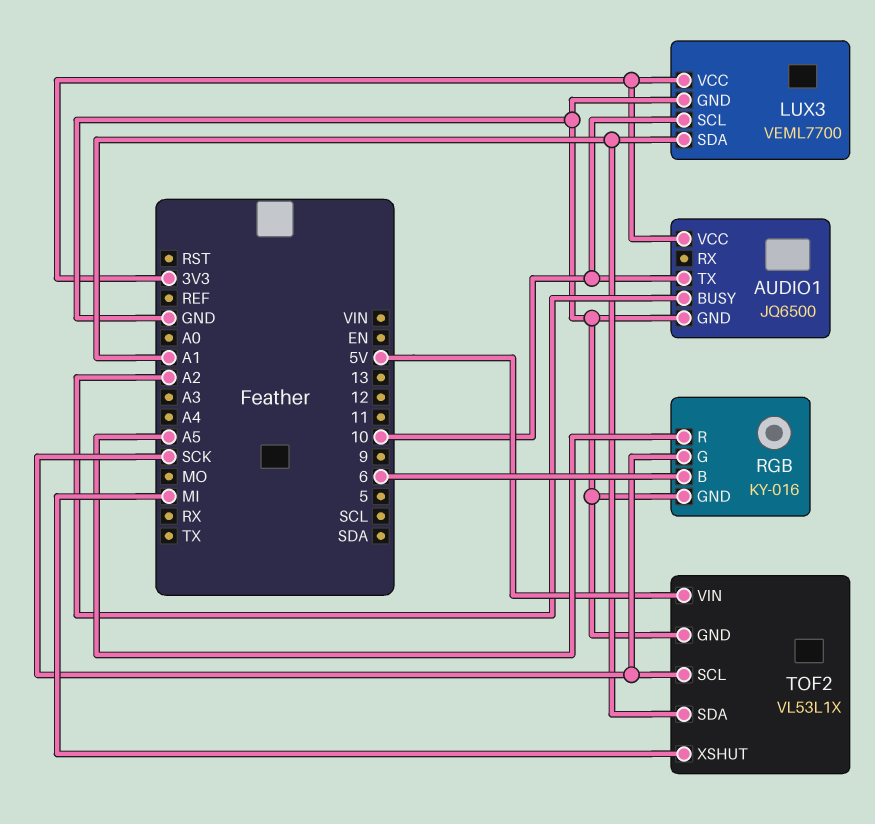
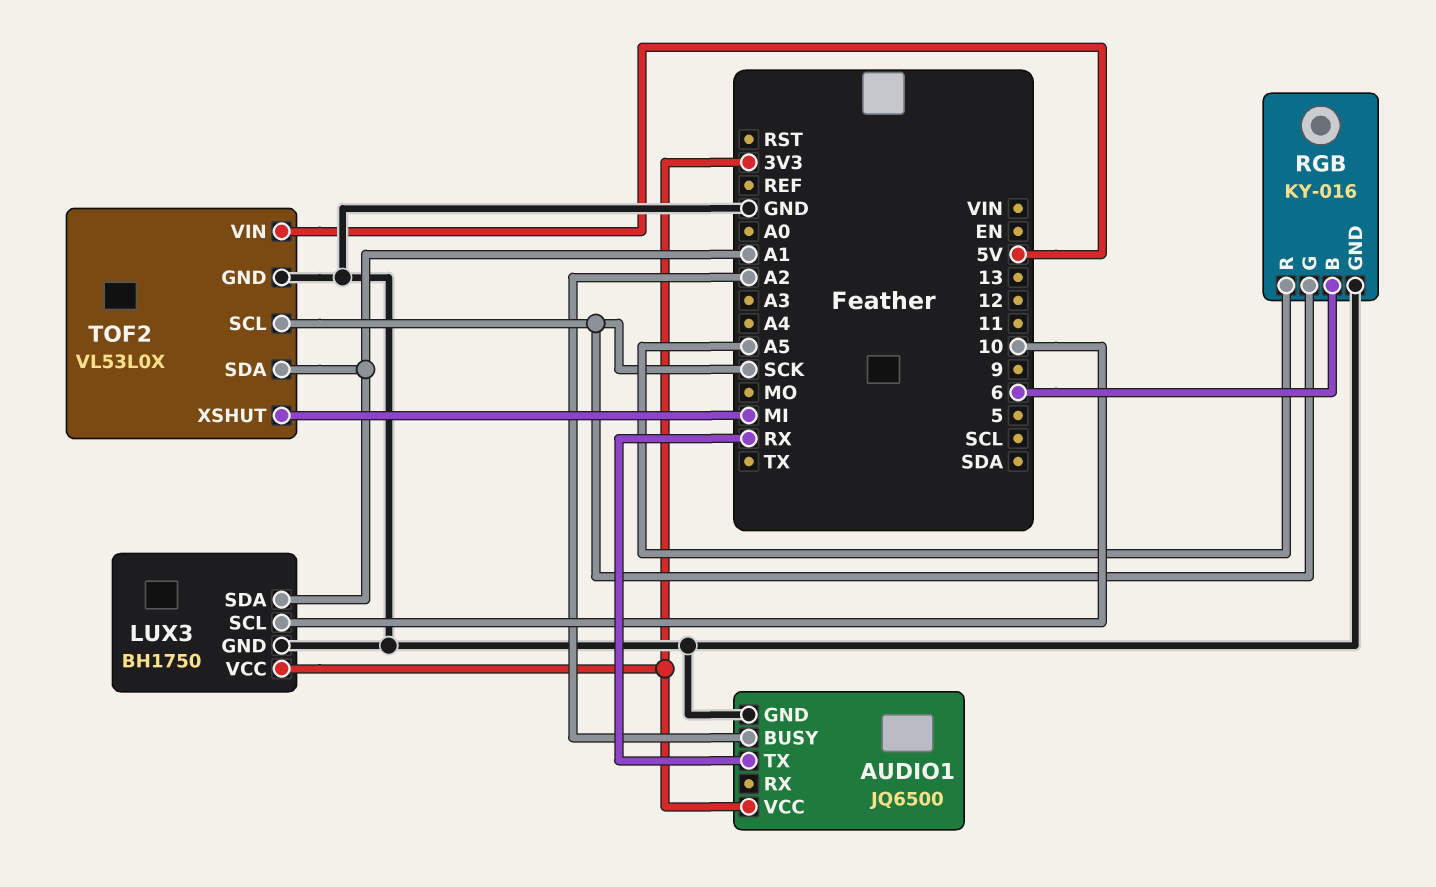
AUDIO1 pin TX: 10 -> RX
LUX3: VEML7700 -> BH1750
TOF2: VL53L1X -> VL53L0X

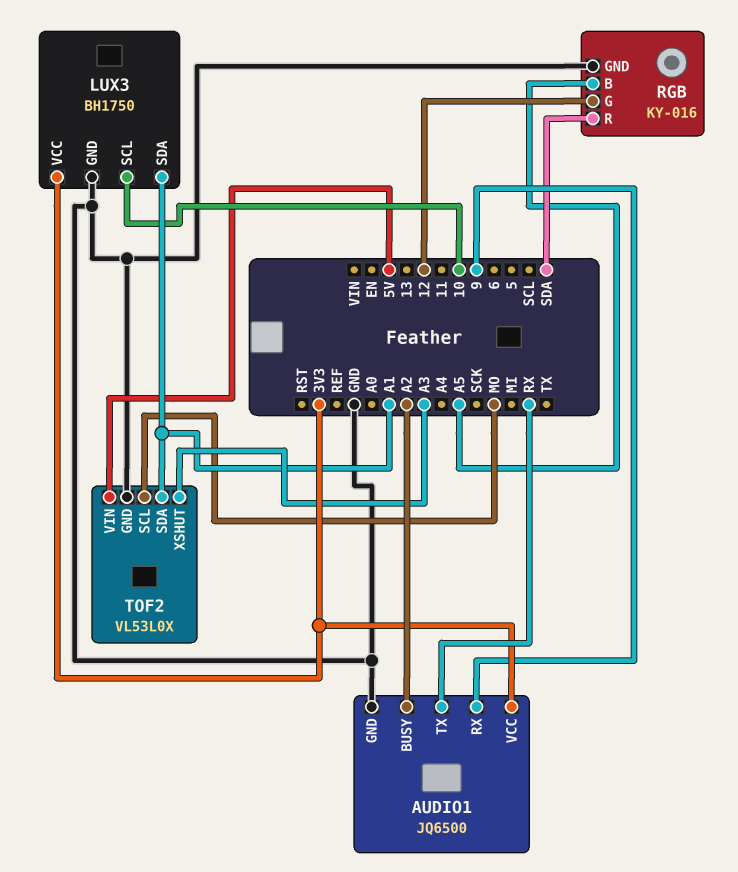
AUDIO1 pin RX: none -> 9
RGB pin B: 6 -> A5
RGB pin G: SCK -> 12
RGB pin R: A5 -> SDA
TOF2 pin SCL: SCK -> MO
TOF2 pin XSHUT: MI -> A3

